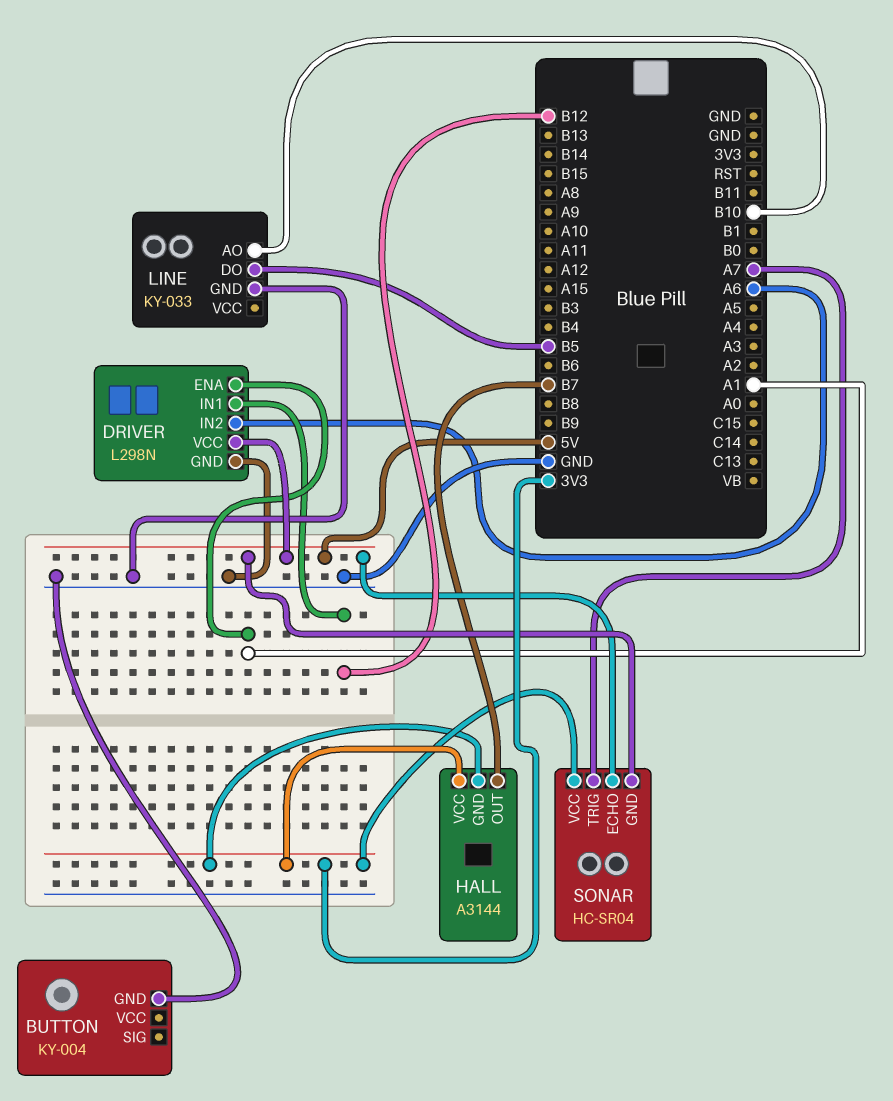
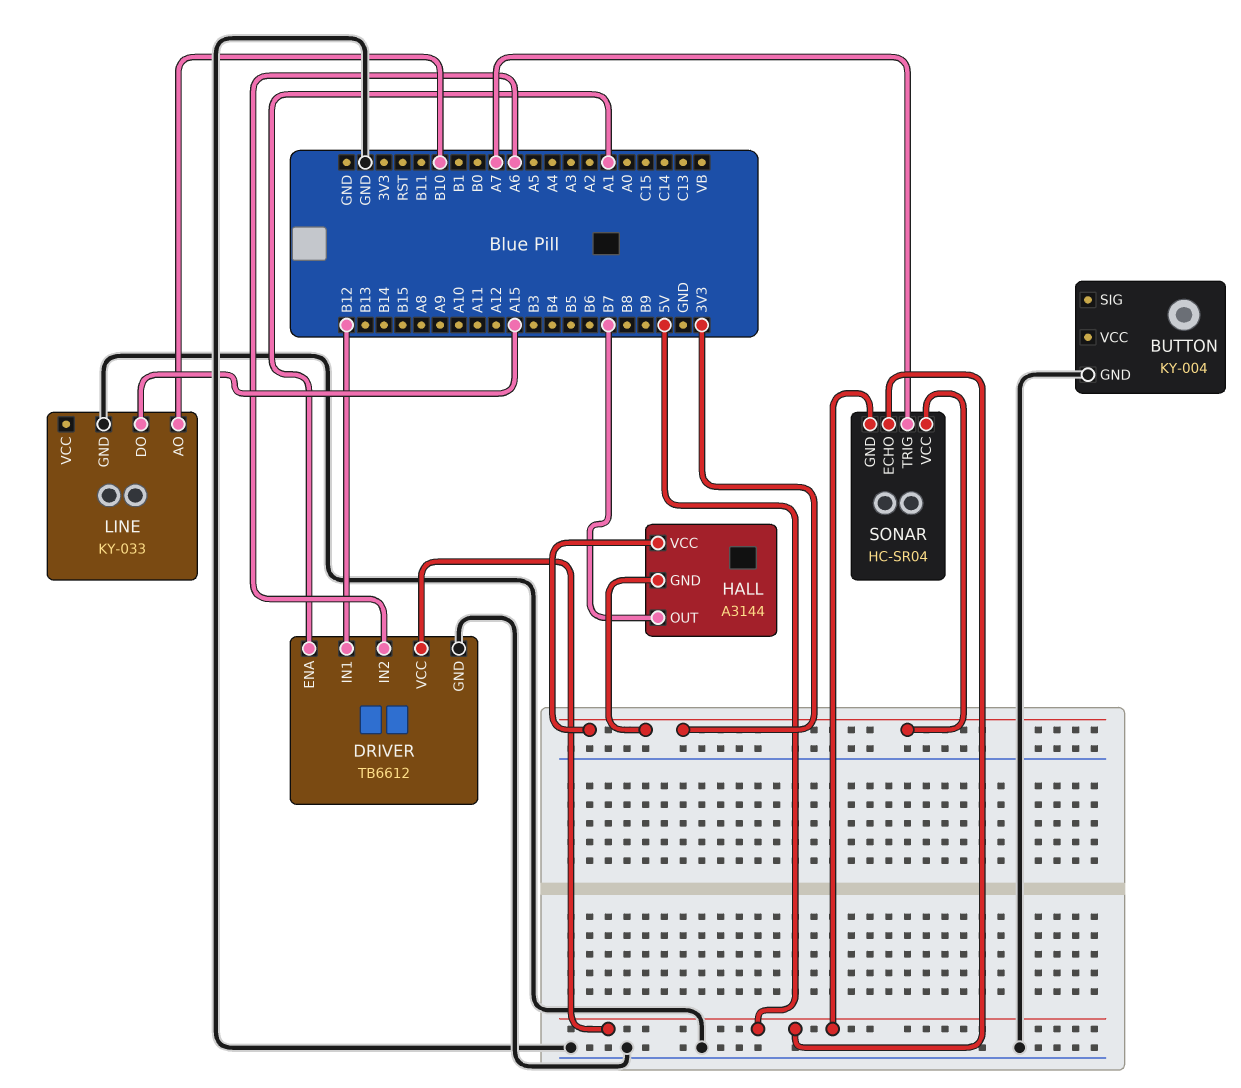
DRIVER: L298N -> TB6612
LINE pin DO: B5 -> A15

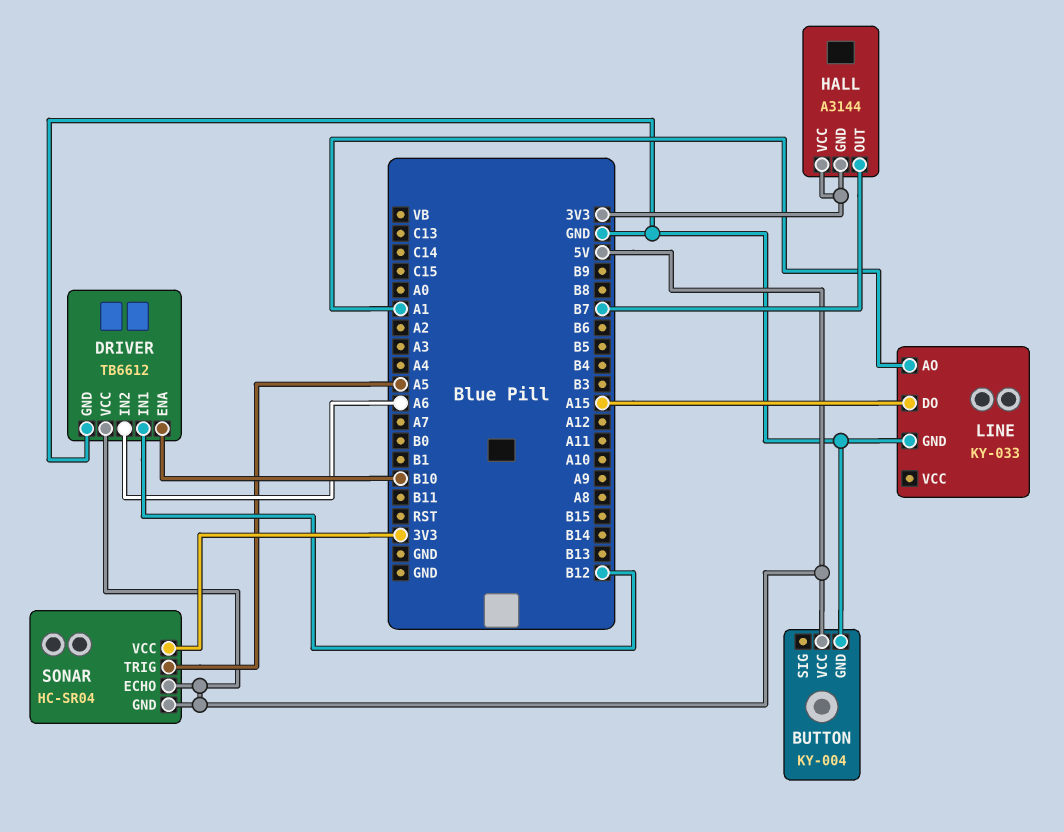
BUTTON pin VCC: none -> 5V
DRIVER pin ENA: A1 -> B10
LINE pin AO: B10 -> A1
SONAR pin TRIG: A7 -> A5

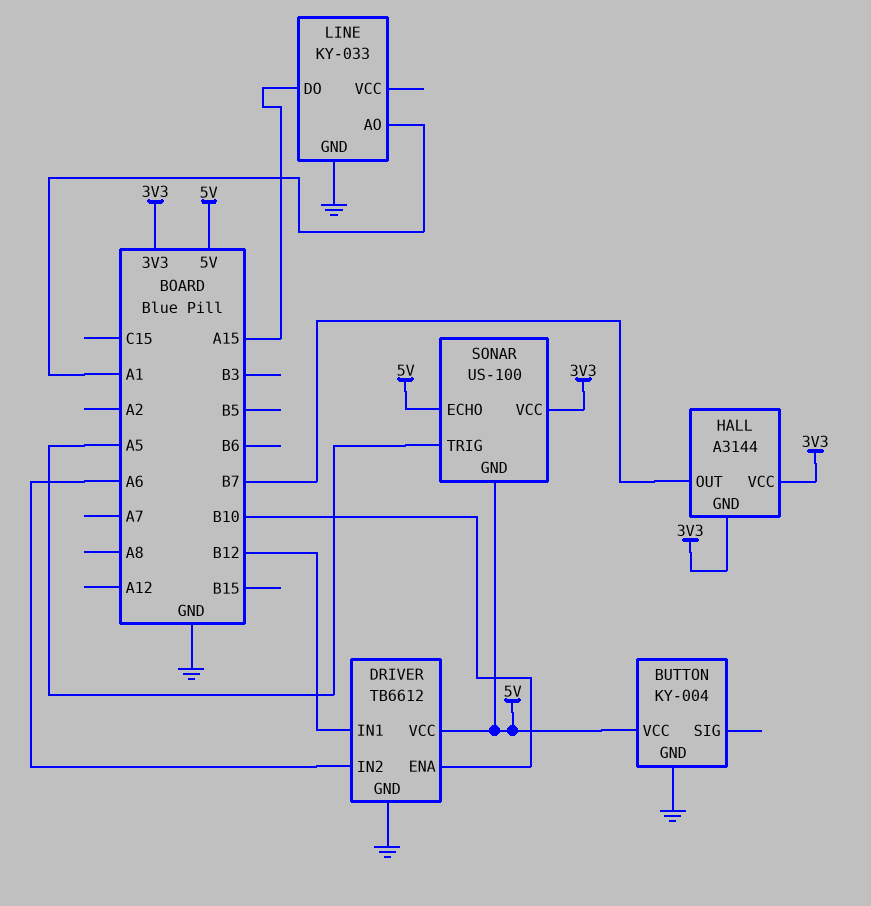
SONAR: HC-SR04 -> US-100

